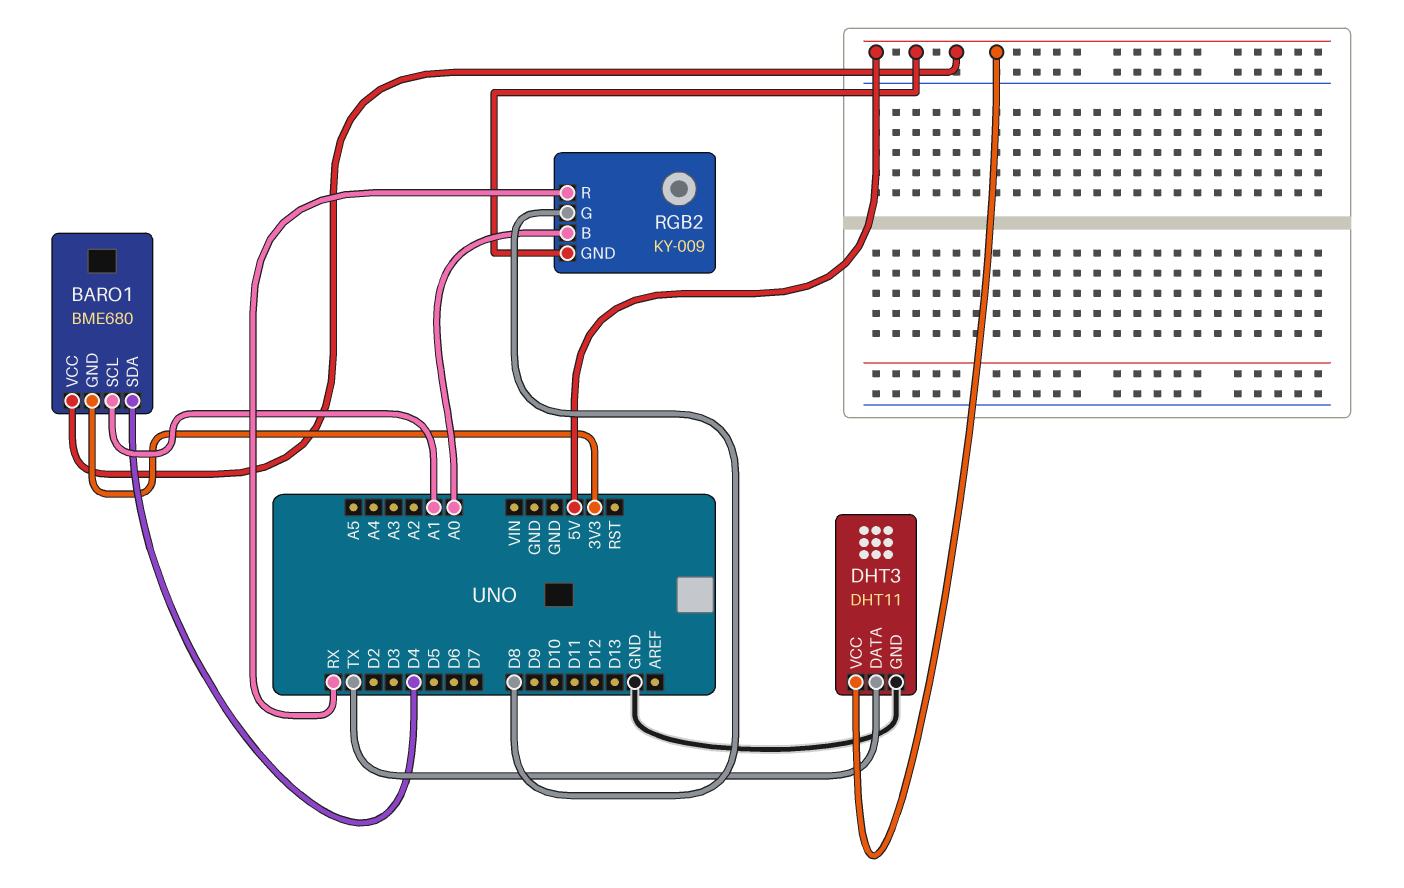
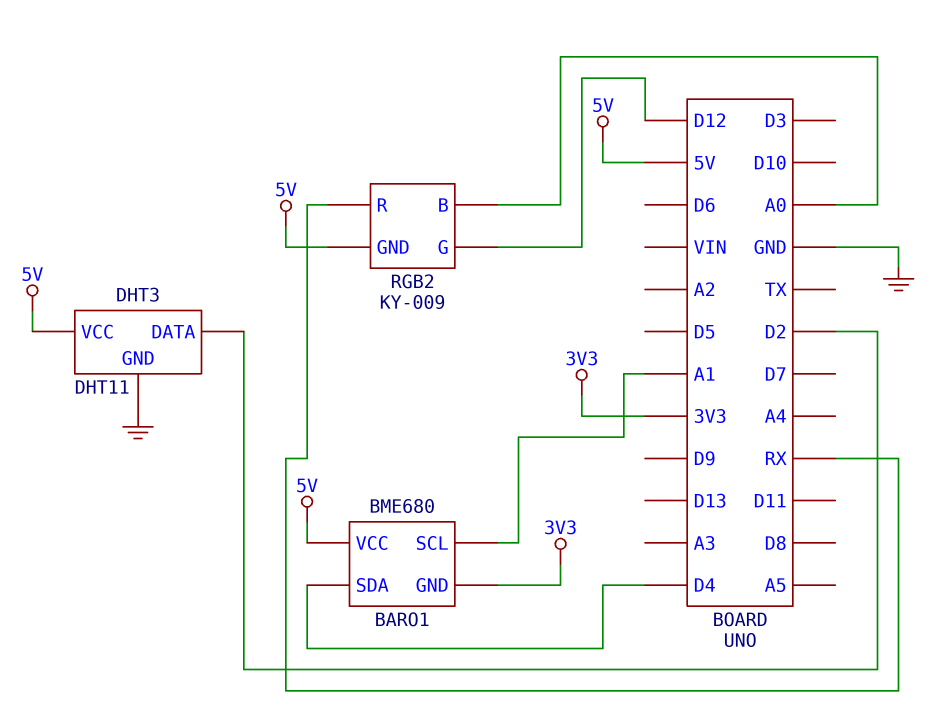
DHT3 pin DATA: TX -> D2
RGB2 pin G: D8 -> D12

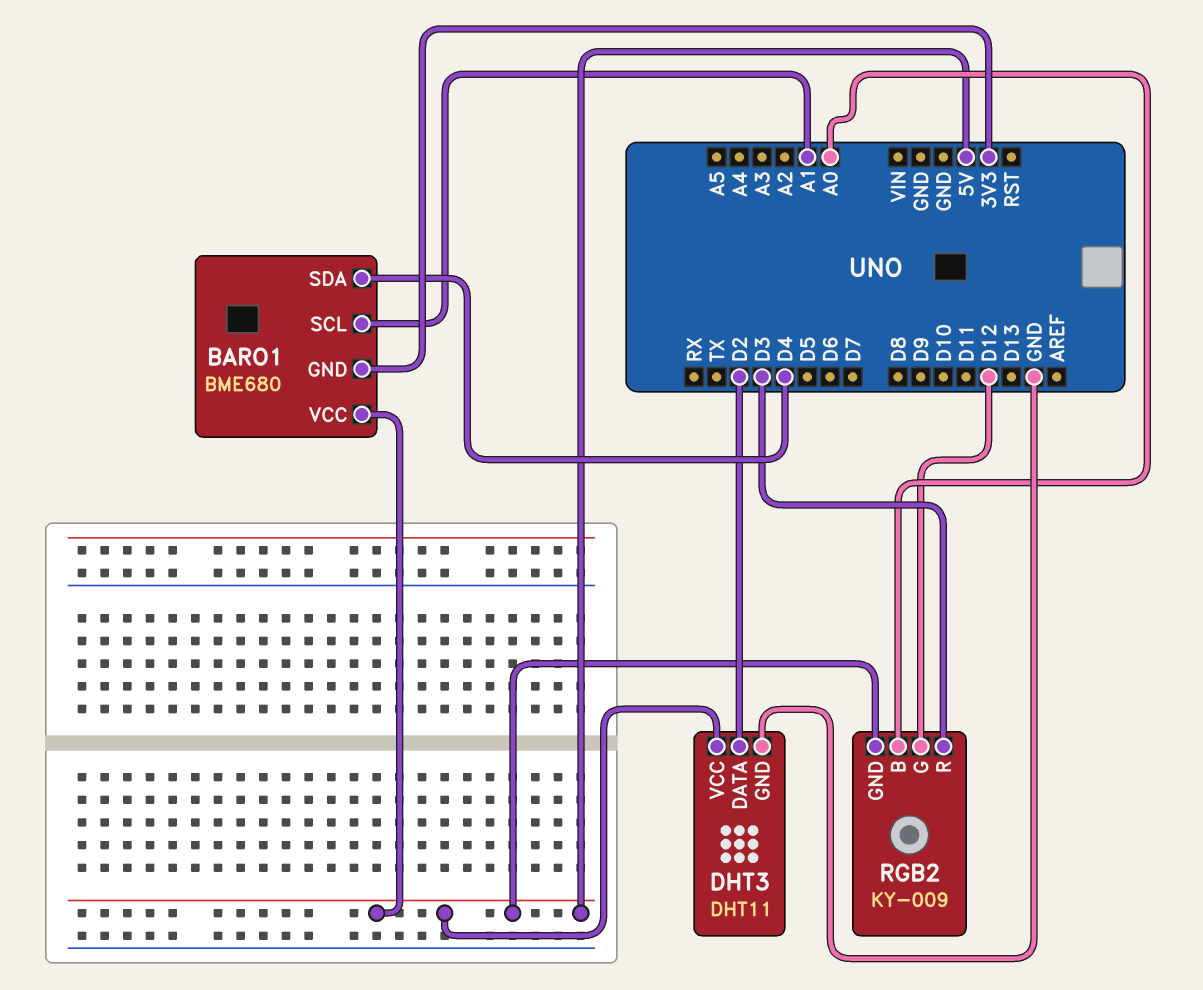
RGB2 pin R: RX -> D3

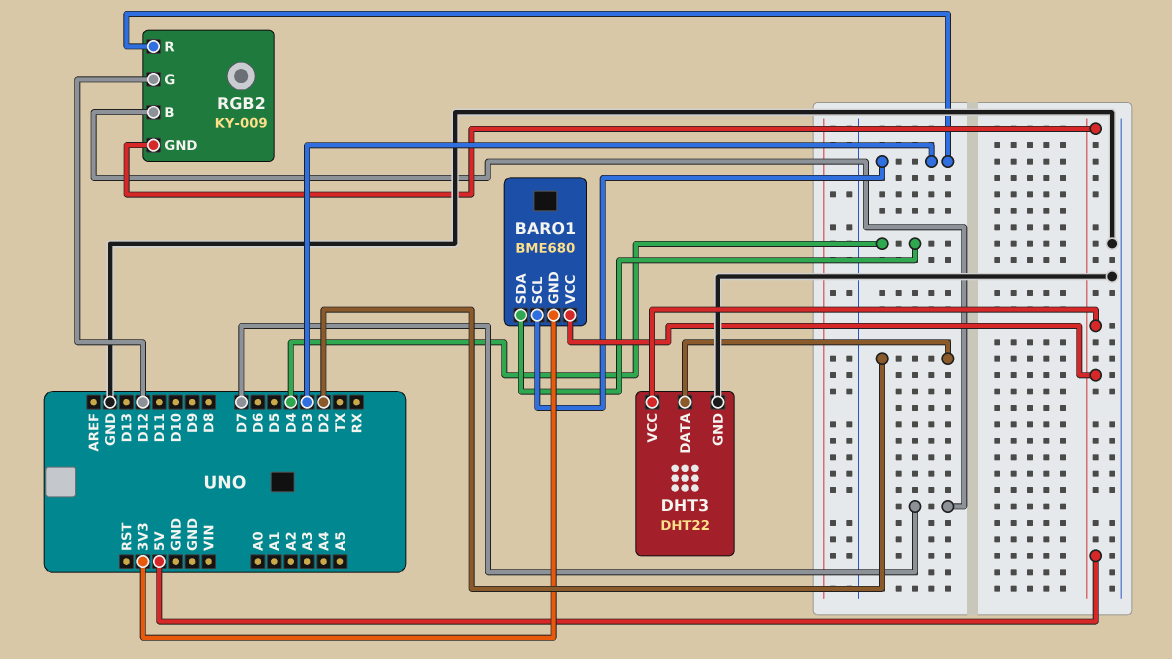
BARO1 pin SCL: A1 -> D3
DHT3: DHT11 -> DHT22
RGB2 pin B: A0 -> D7

